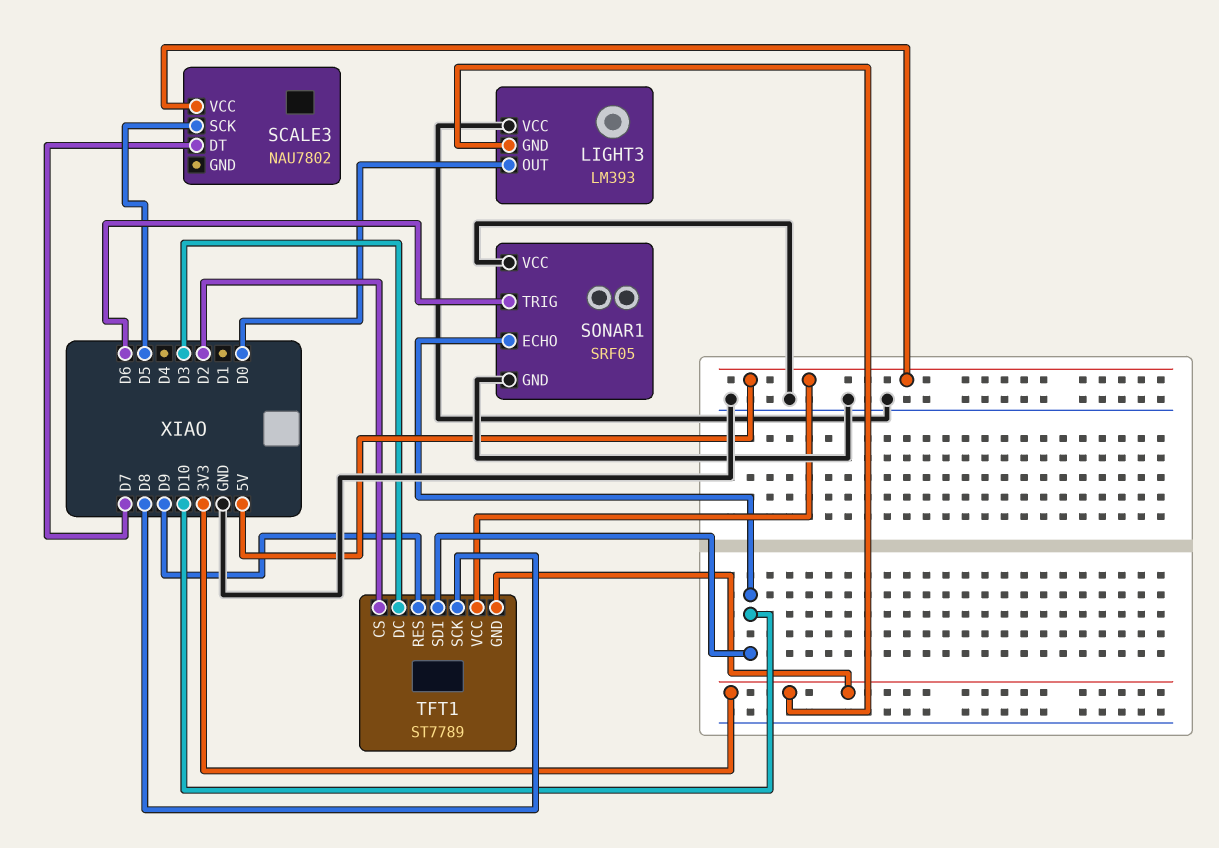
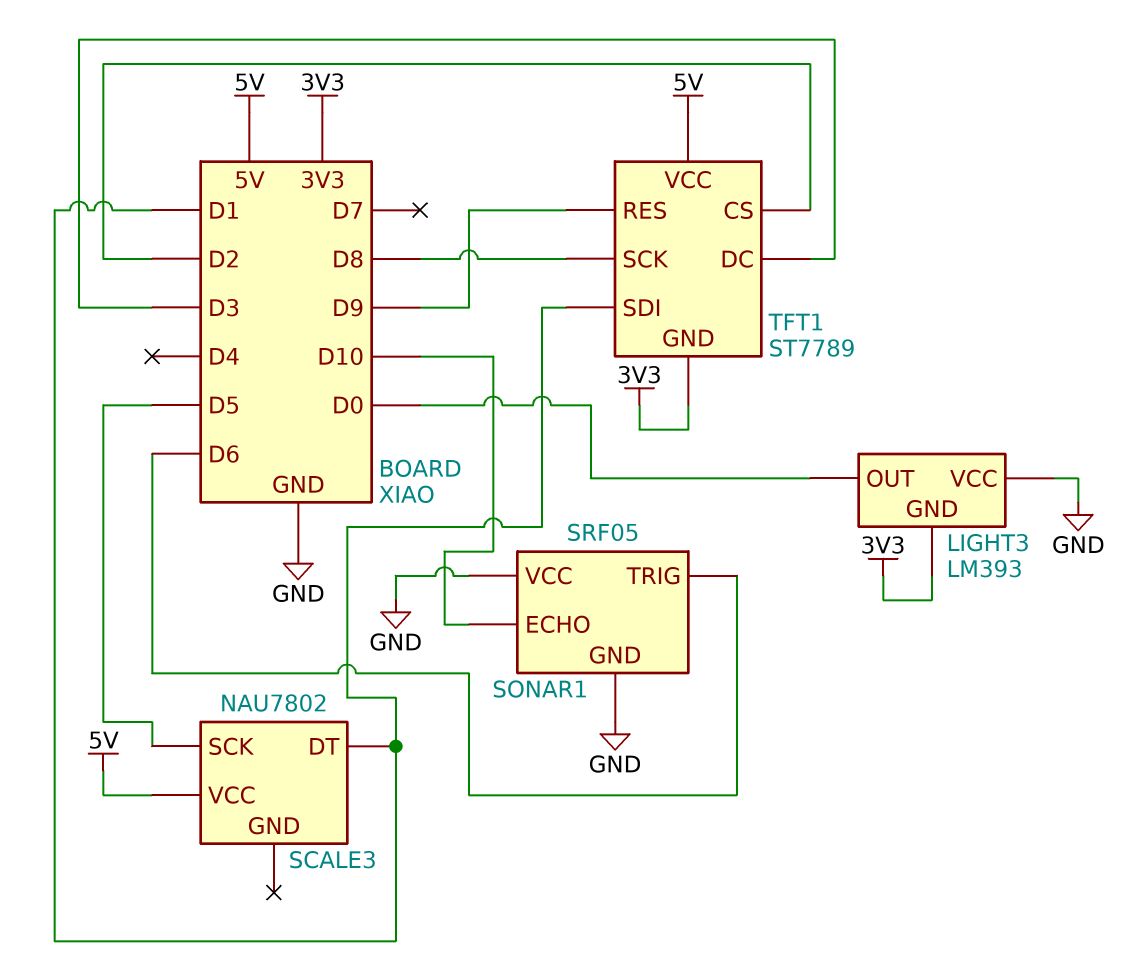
SCALE3 pin DT: D7 -> D1
TFT1 pin SDI: D10 -> D1

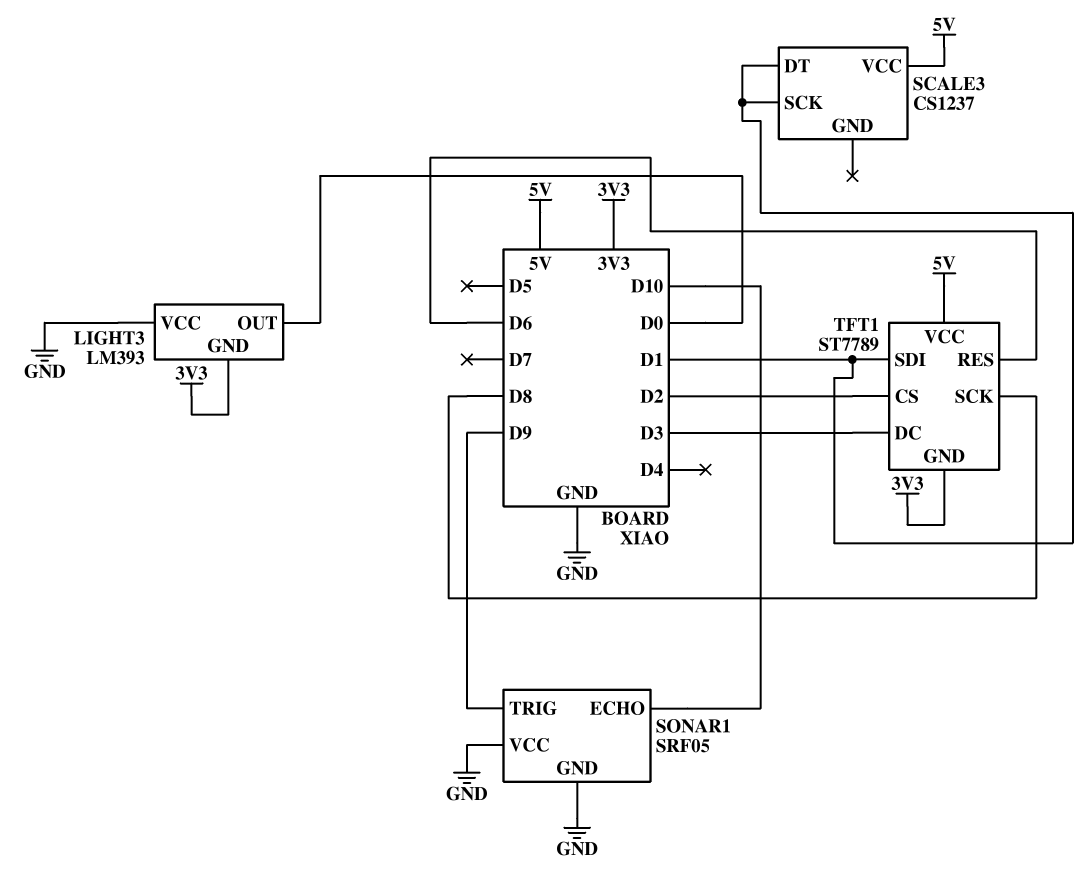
SCALE3: NAU7802 -> CS1237
SCALE3 pin SCK: D5 -> D1
SONAR1 pin TRIG: D6 -> D9
TFT1 pin RES: D9 -> D6

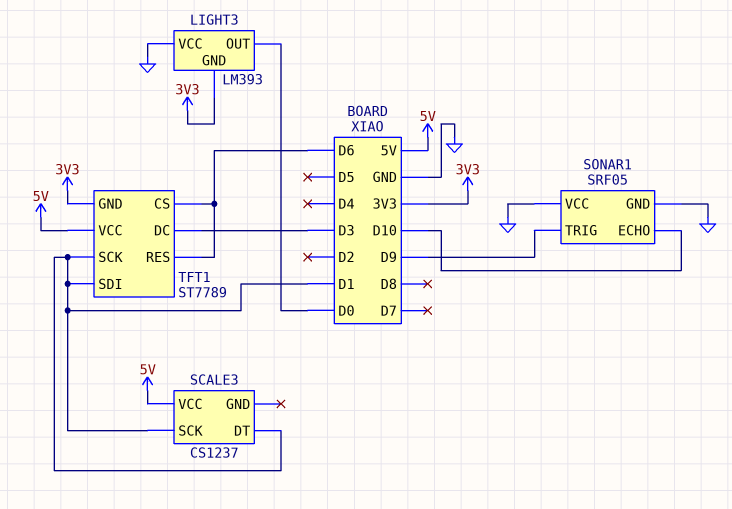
TFT1 pin CS: D2 -> D6
TFT1 pin SCK: D8 -> D1

